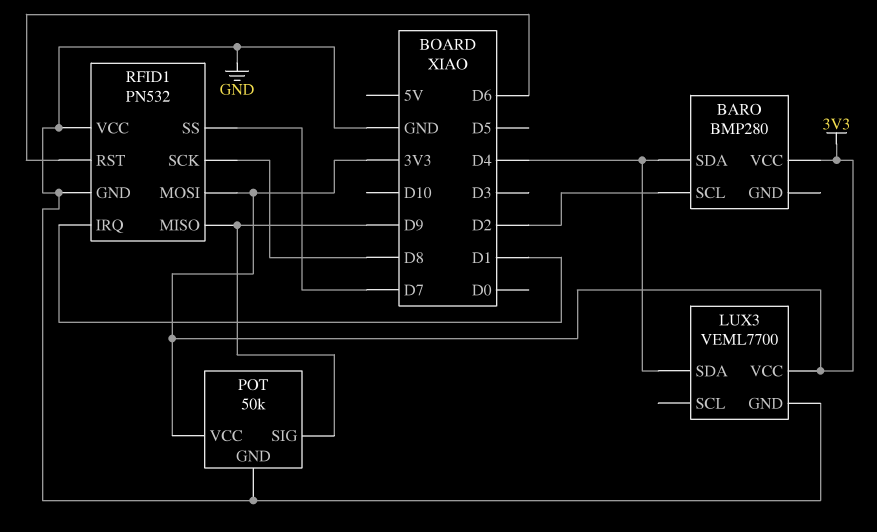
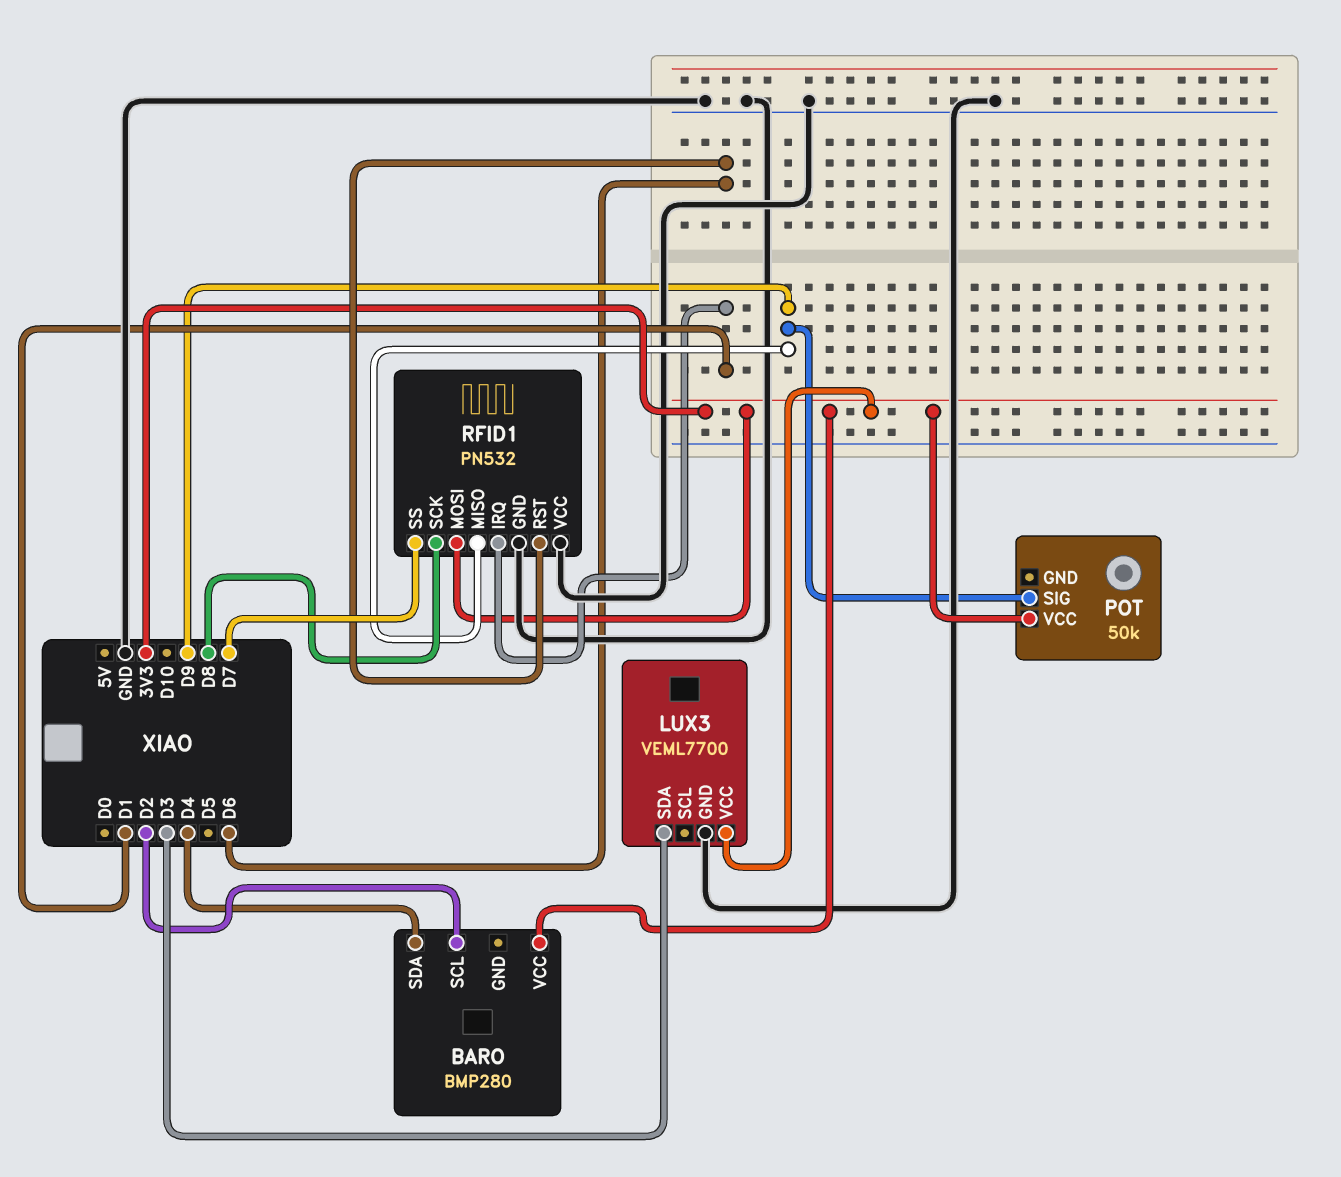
LUX3 pin SDA: D4 -> D3
POT pin GND: GND -> none

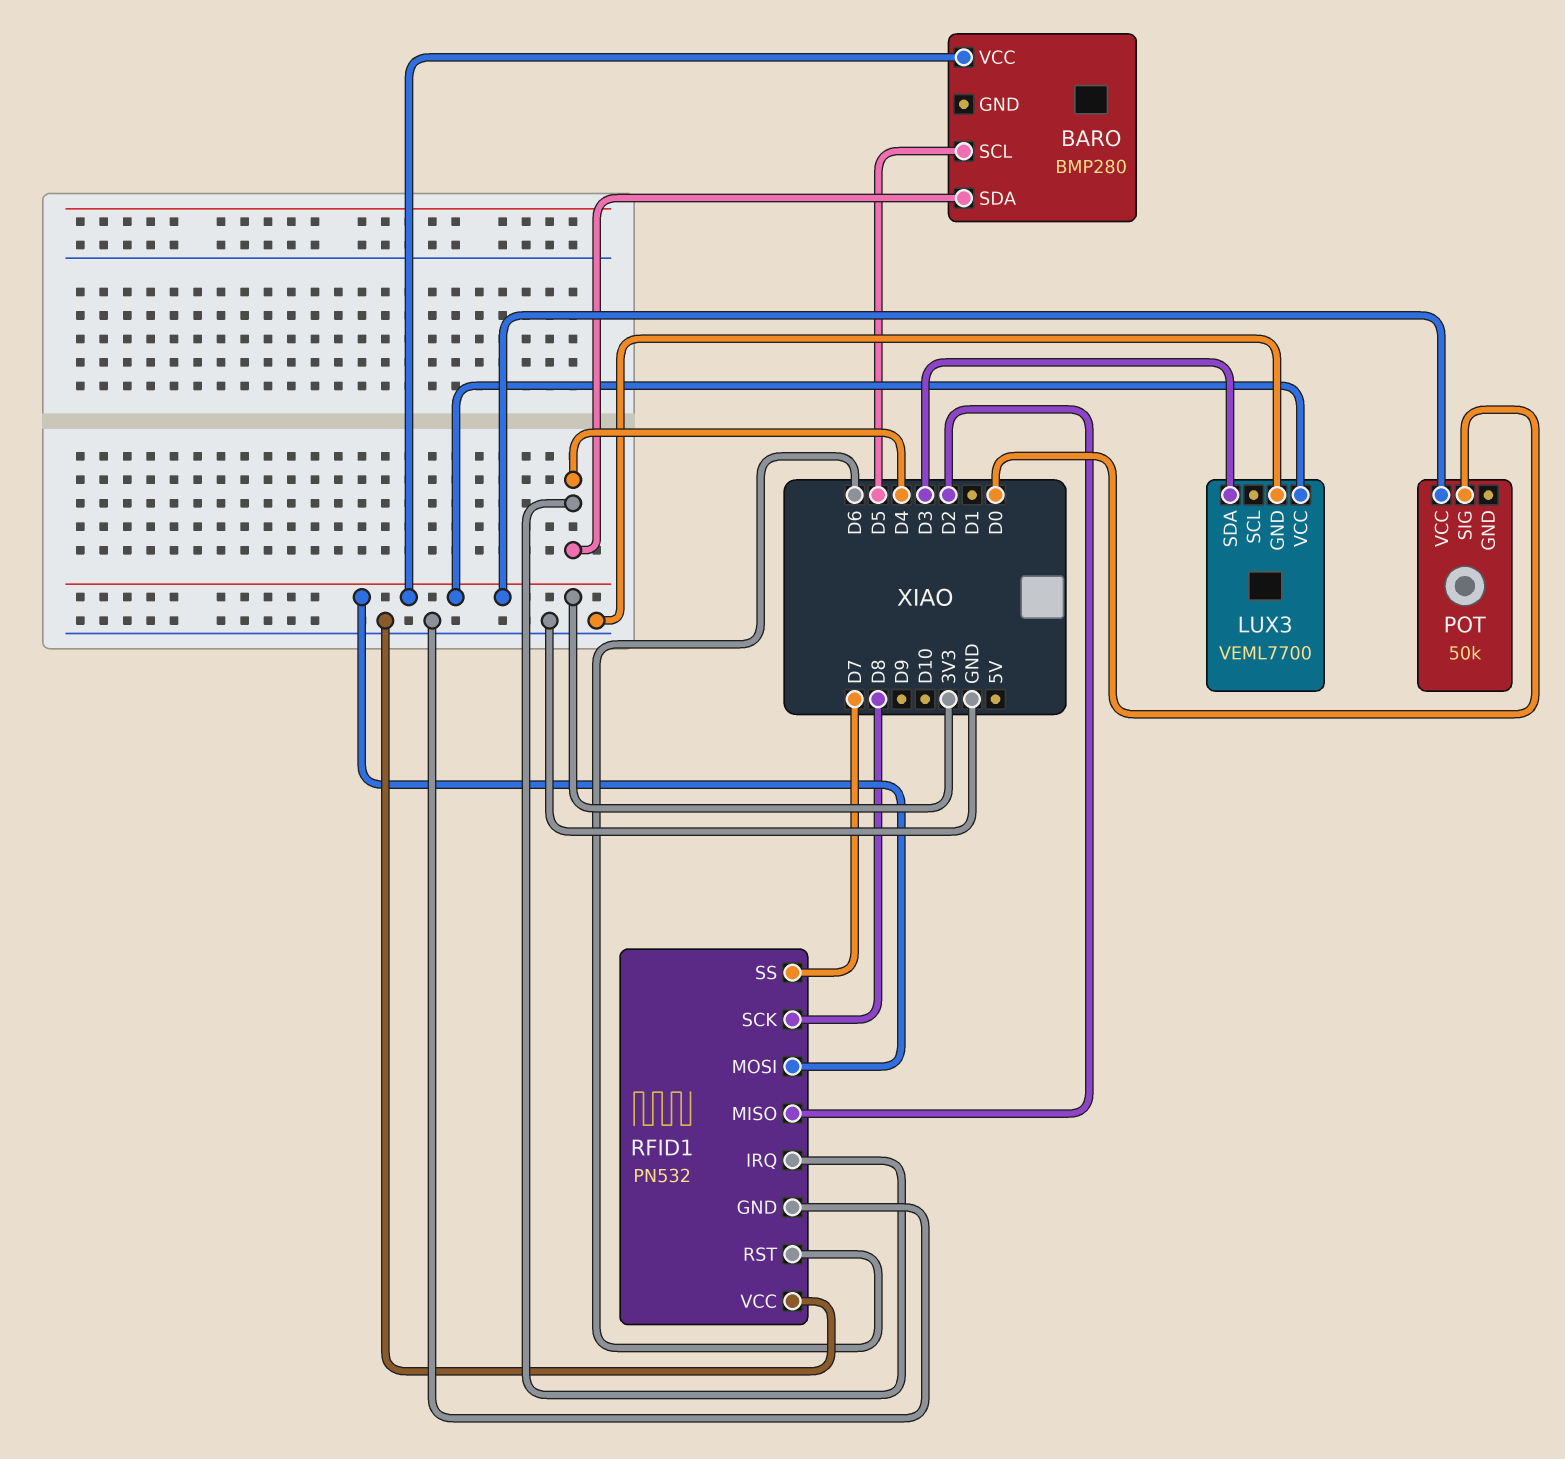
BARO pin SCL: D2 -> D5
POT pin SIG: D9 -> D0
RFID1 pin IRQ: D1 -> D4
RFID1 pin MISO: D9 -> D2

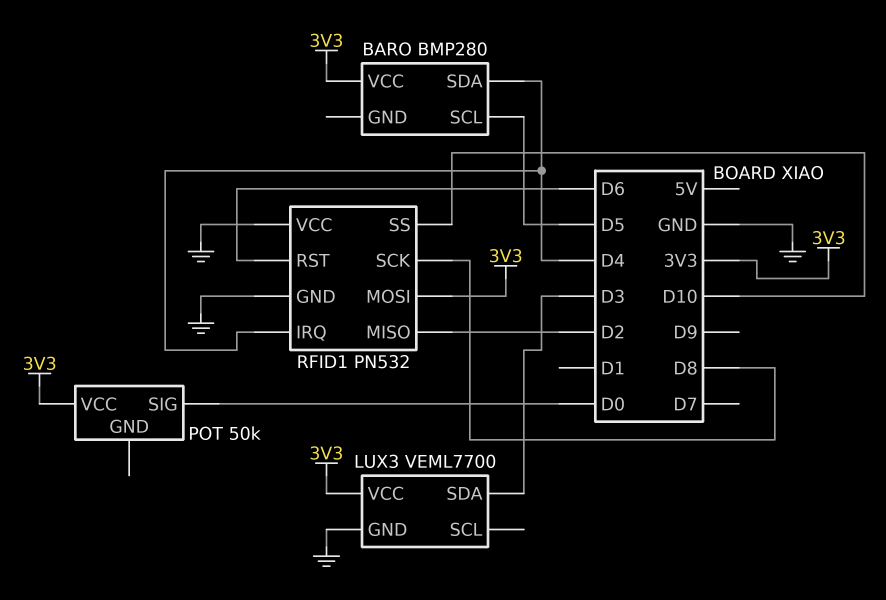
RFID1 pin SS: D7 -> D10

